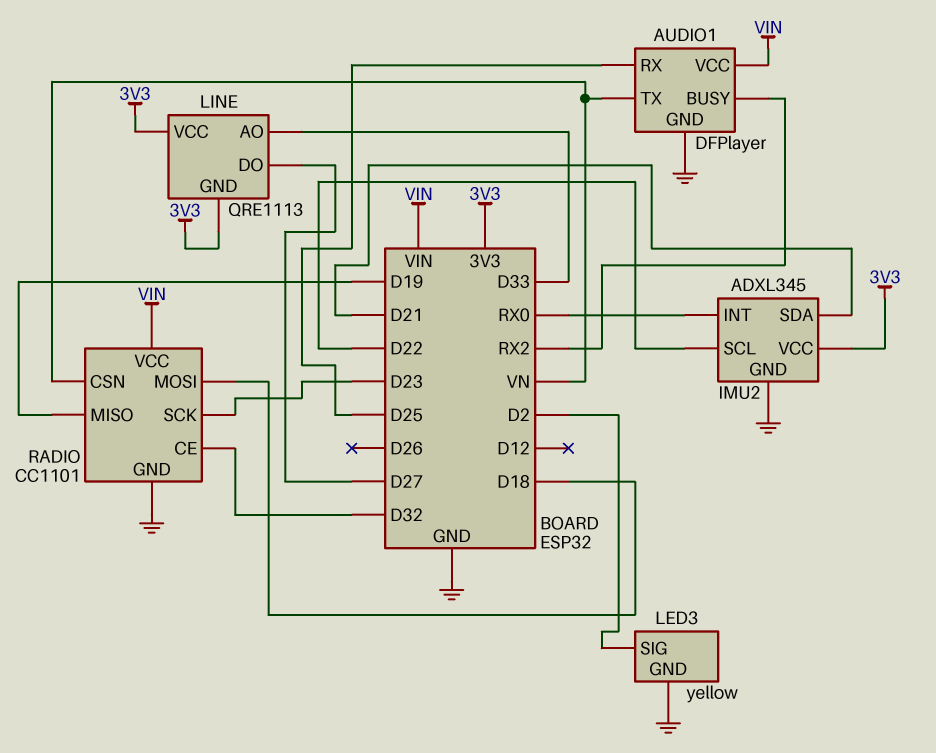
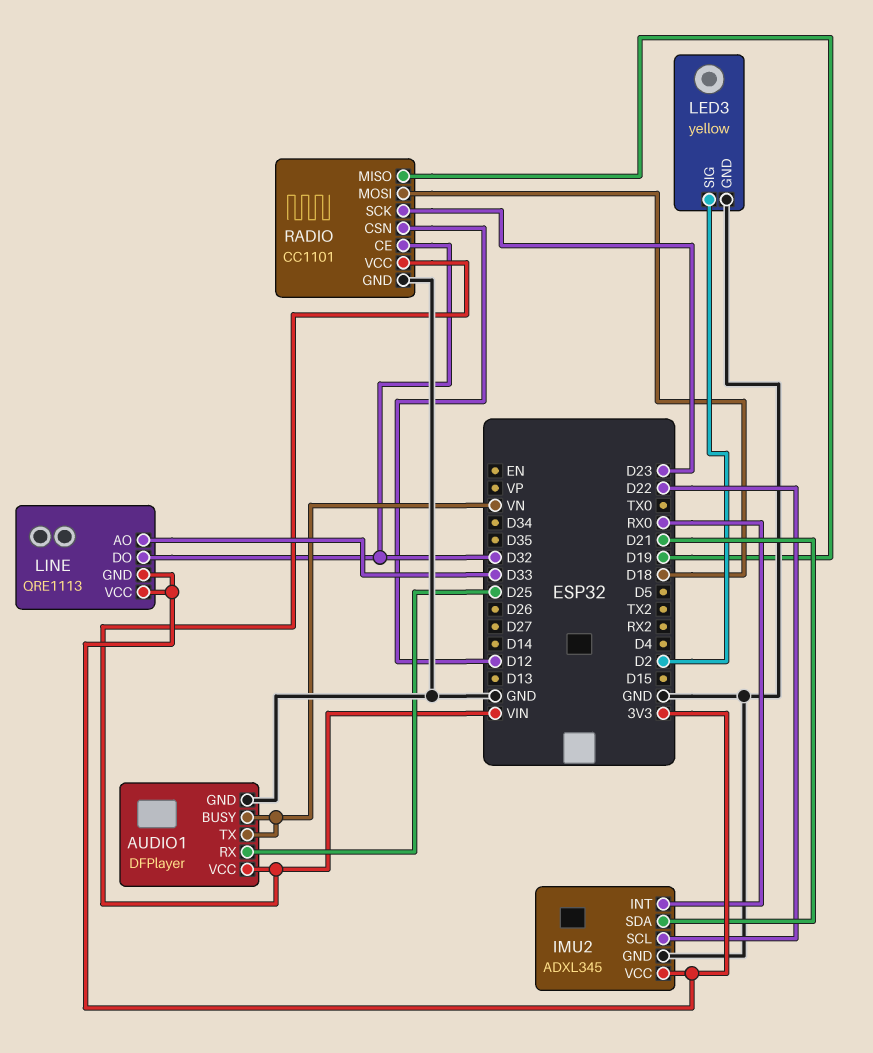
AUDIO1 pin BUSY: RX2 -> VN
LINE pin DO: D27 -> D32
RADIO pin CSN: VN -> D12

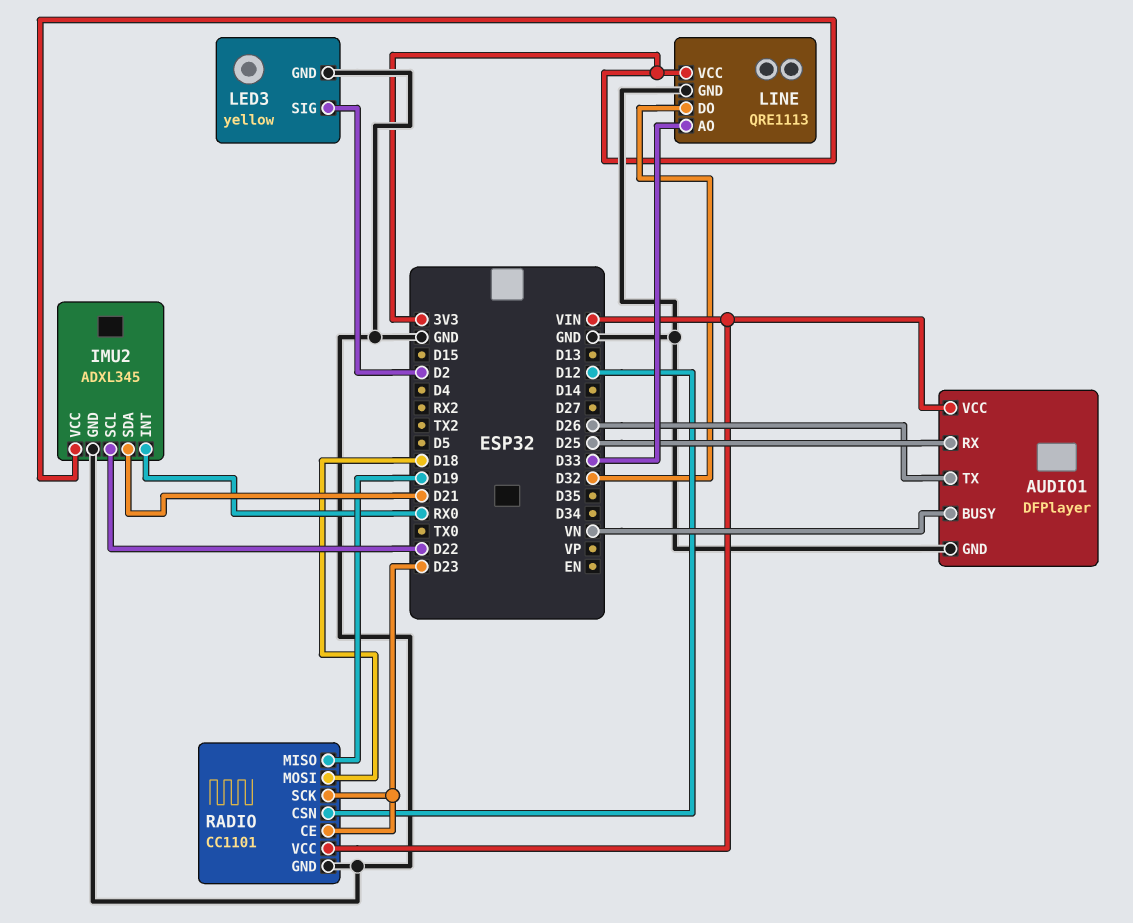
AUDIO1 pin TX: VN -> D26
LINE pin GND: 3V3 -> GND
RADIO pin CE: D32 -> D23

